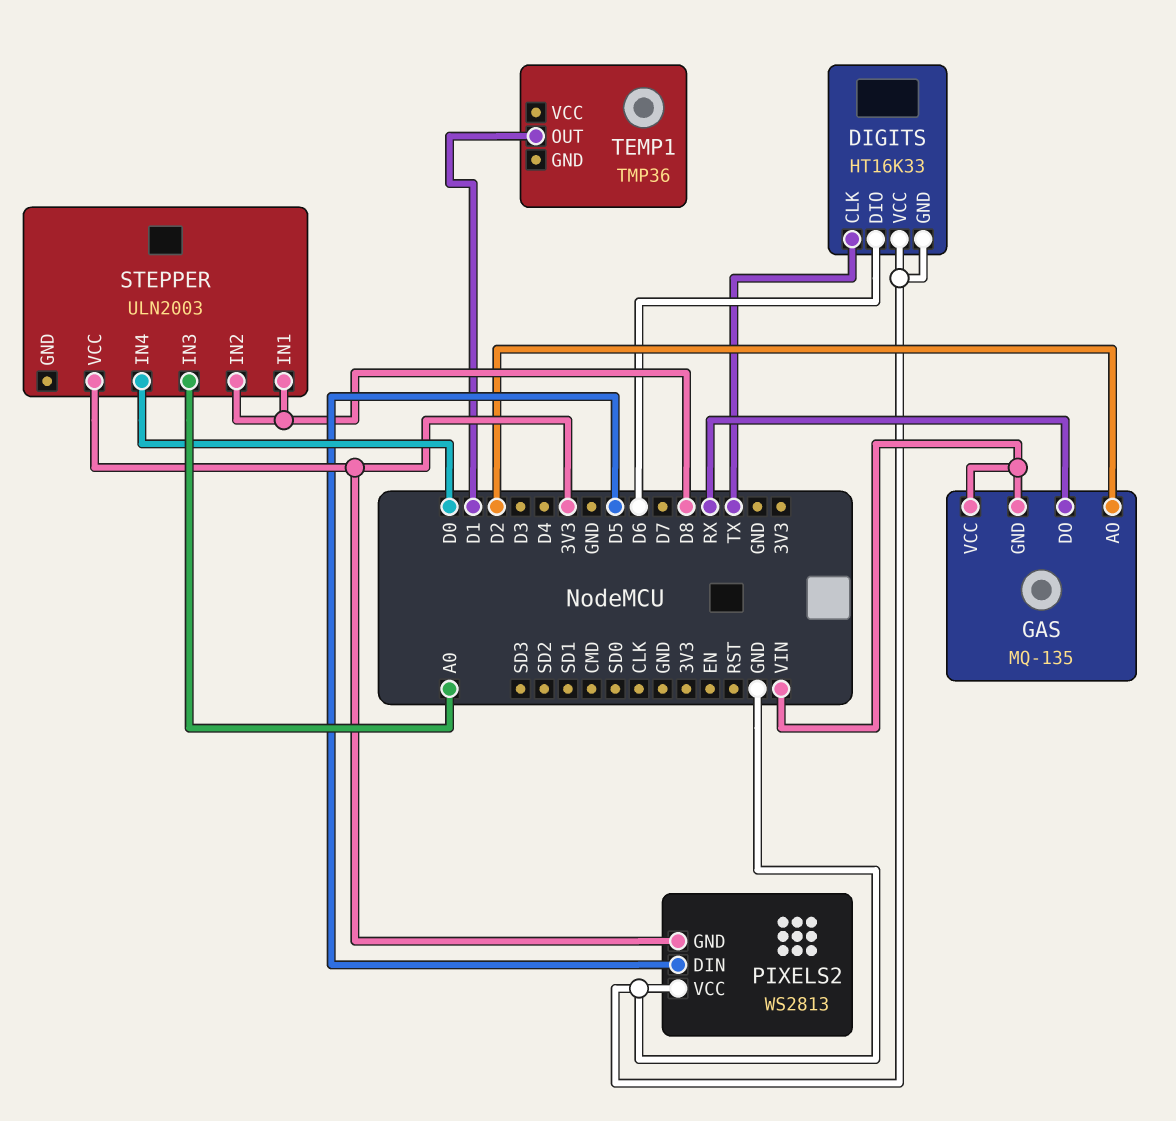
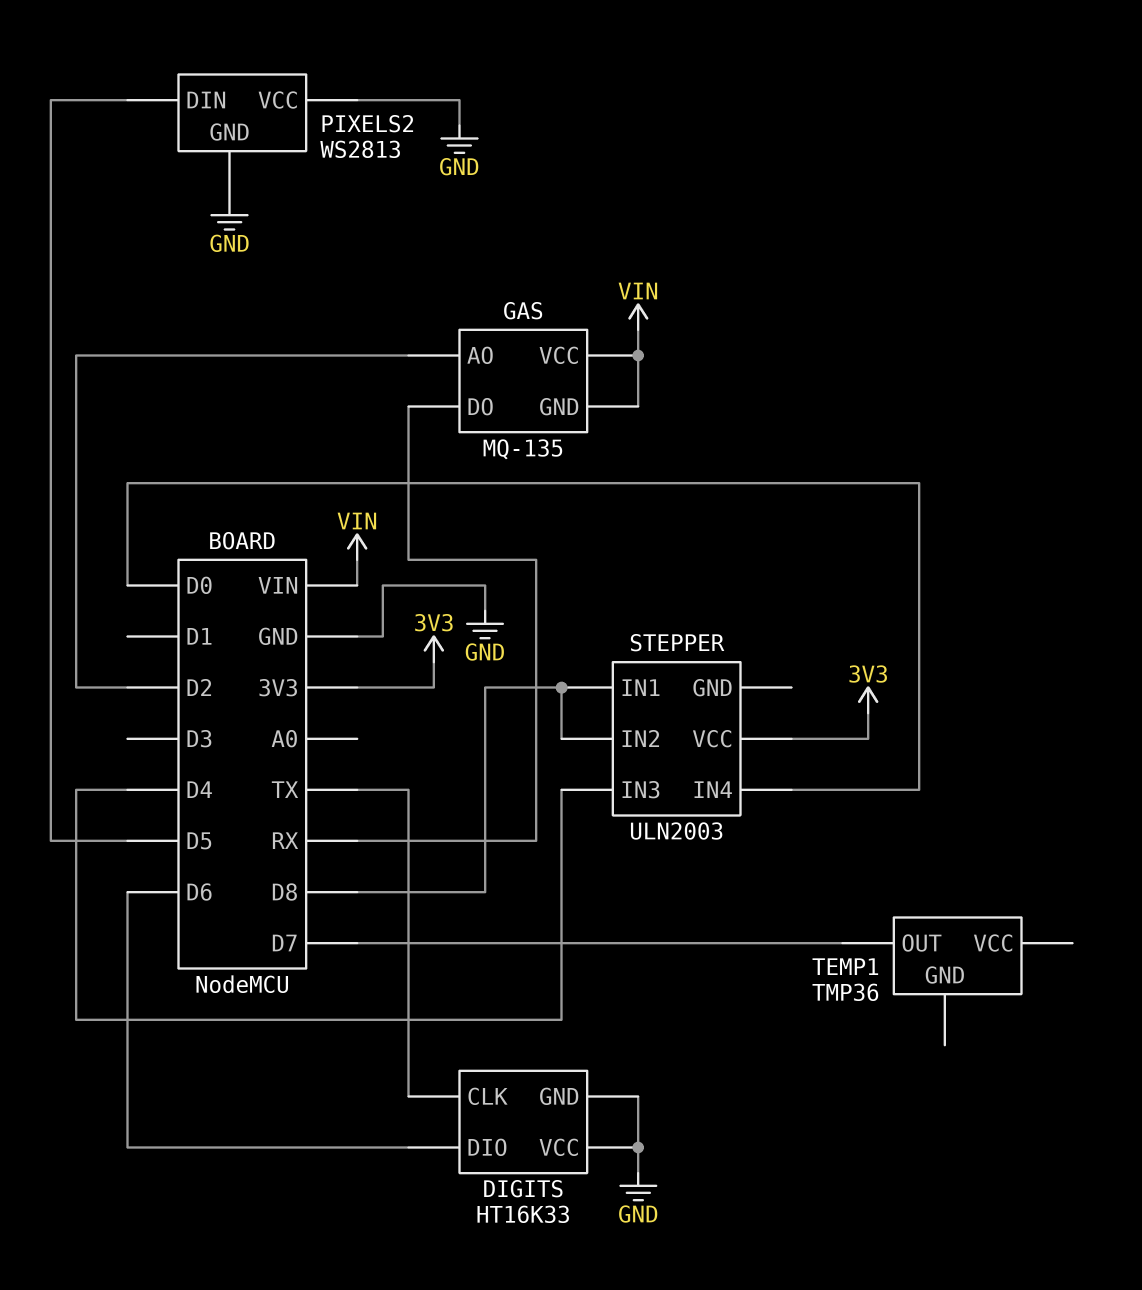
PIXELS2 pin GND: 3V3 -> GND
STEPPER pin IN3: A0 -> D4
TEMP1 pin OUT: D1 -> D7

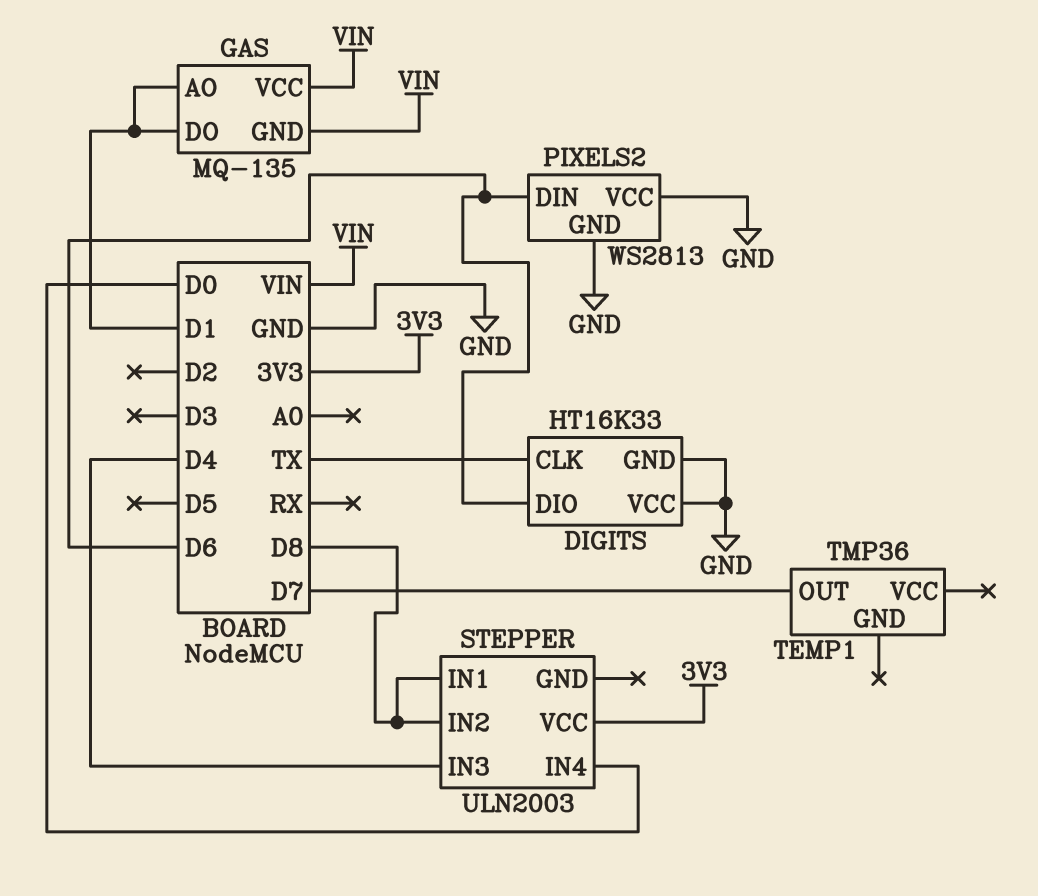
GAS pin AO: D2 -> D1
GAS pin DO: RX -> D1
PIXELS2 pin DIN: D5 -> D6

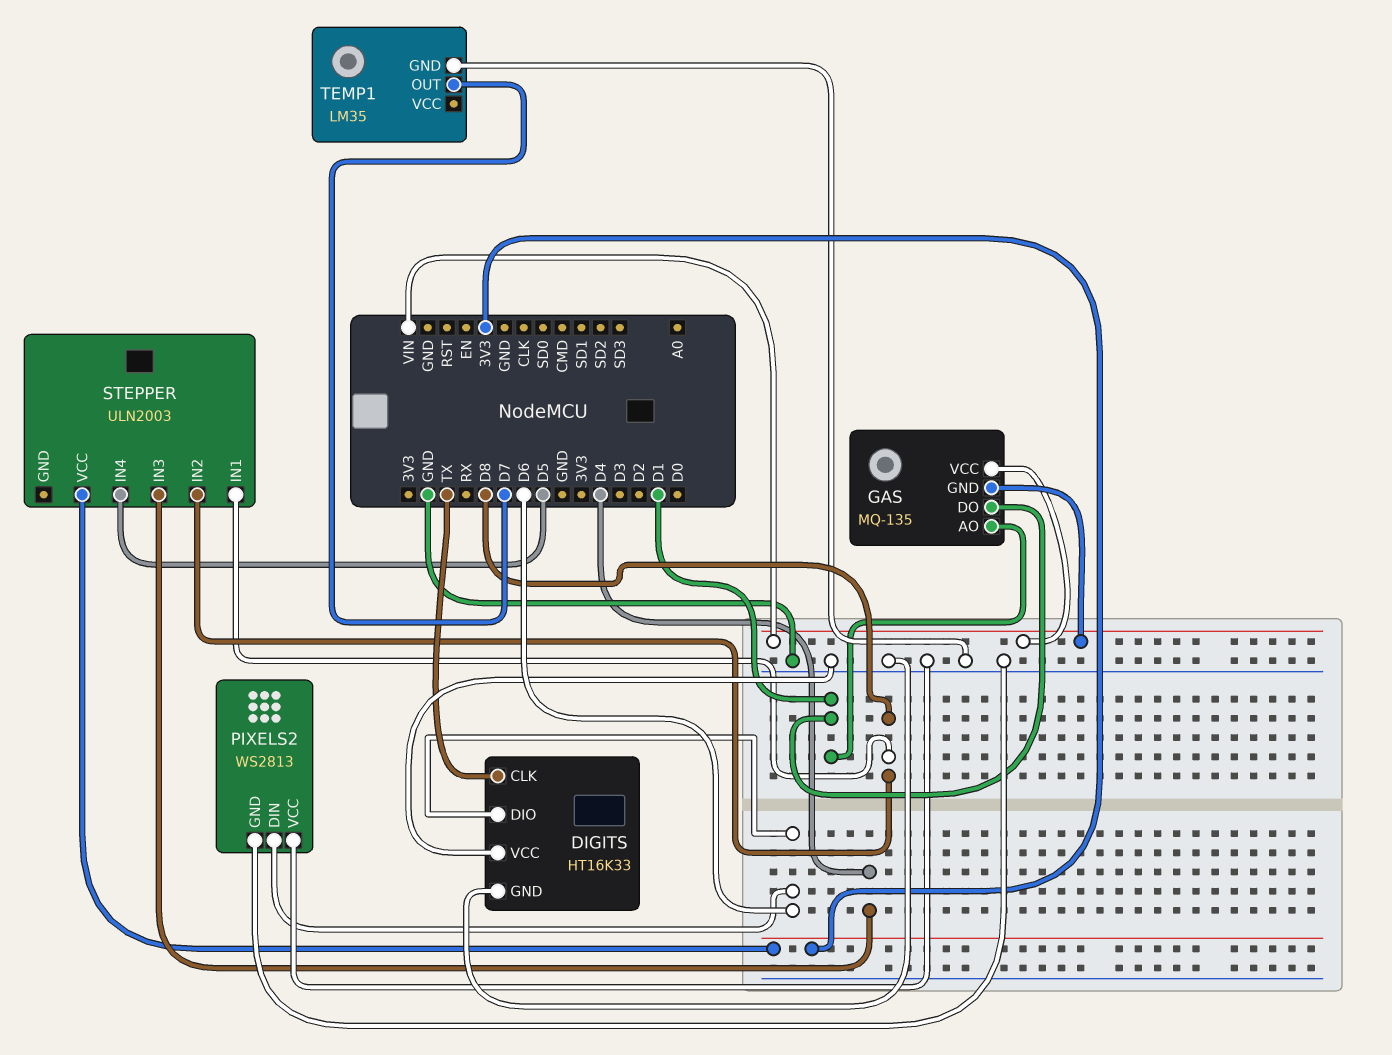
STEPPER pin IN4: D0 -> D5
TEMP1: TMP36 -> LM35
TEMP1 pin GND: none -> GND

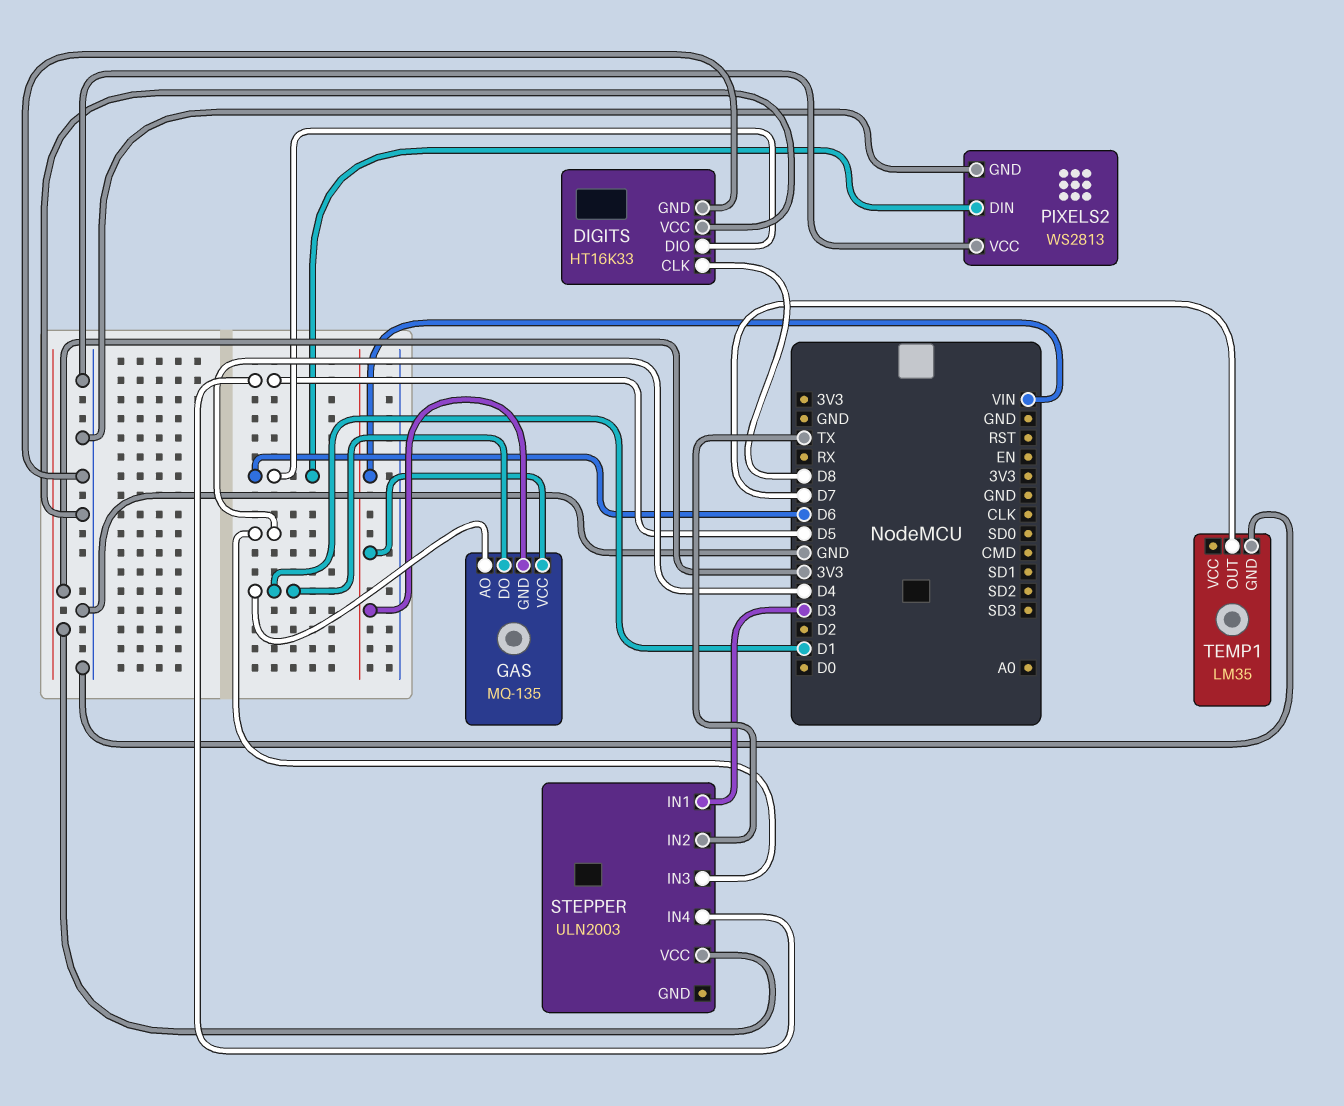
DIGITS pin CLK: TX -> D8
STEPPER pin IN1: D8 -> D3
STEPPER pin IN2: D8 -> TX

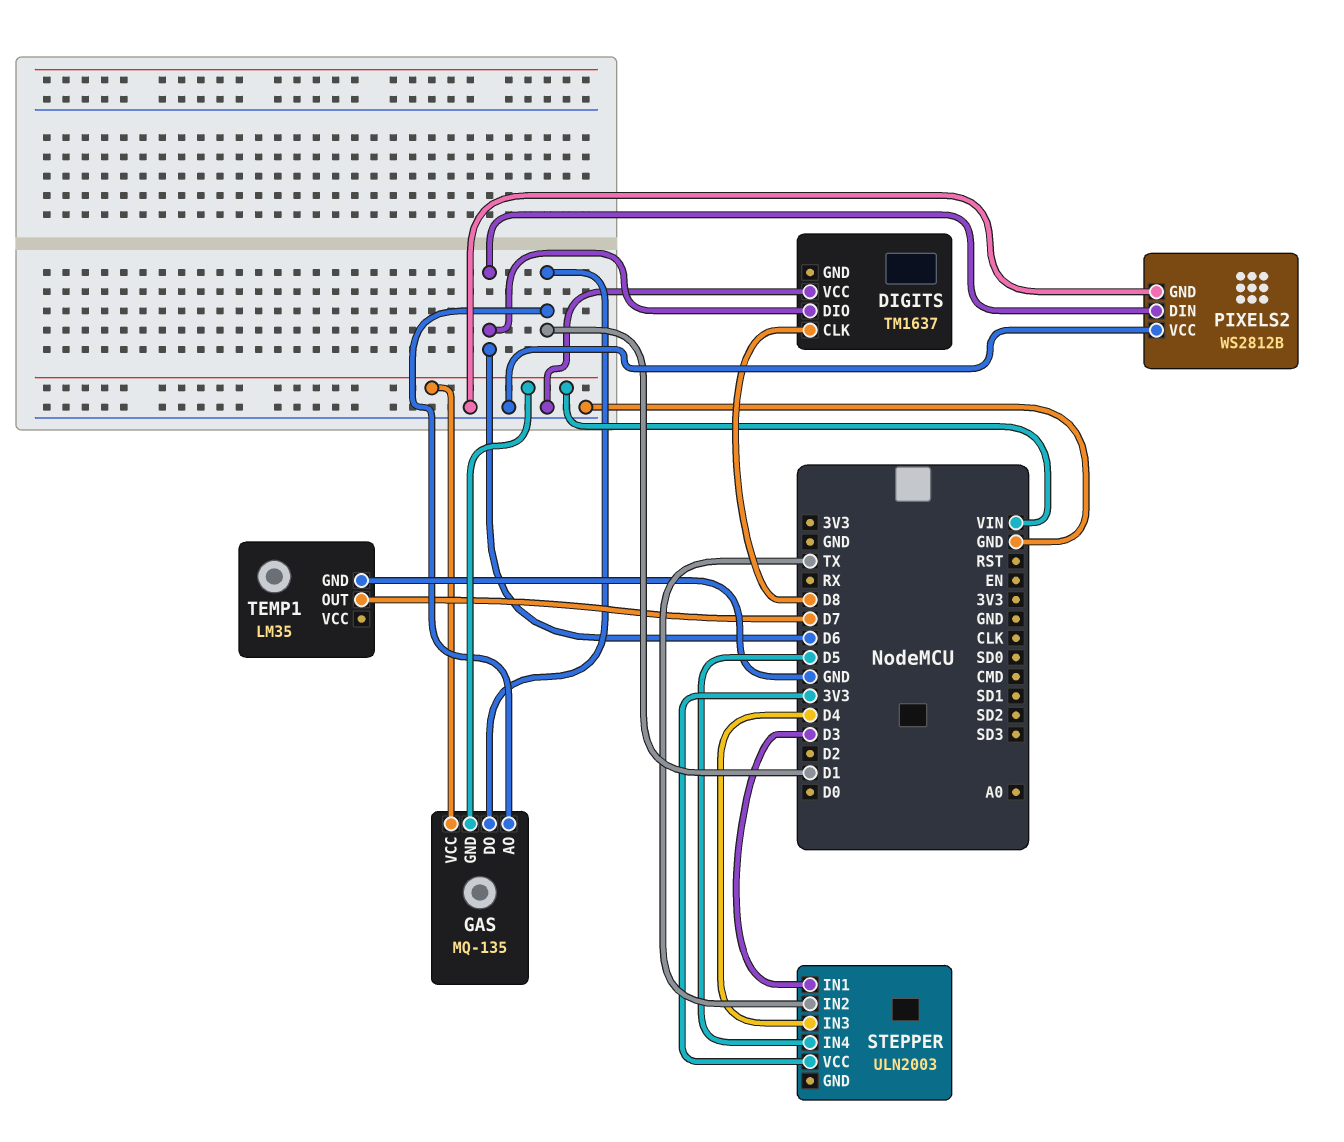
DIGITS: HT16K33 -> TM1637
DIGITS pin GND: GND -> none
PIXELS2: WS2813 -> WS2812B

